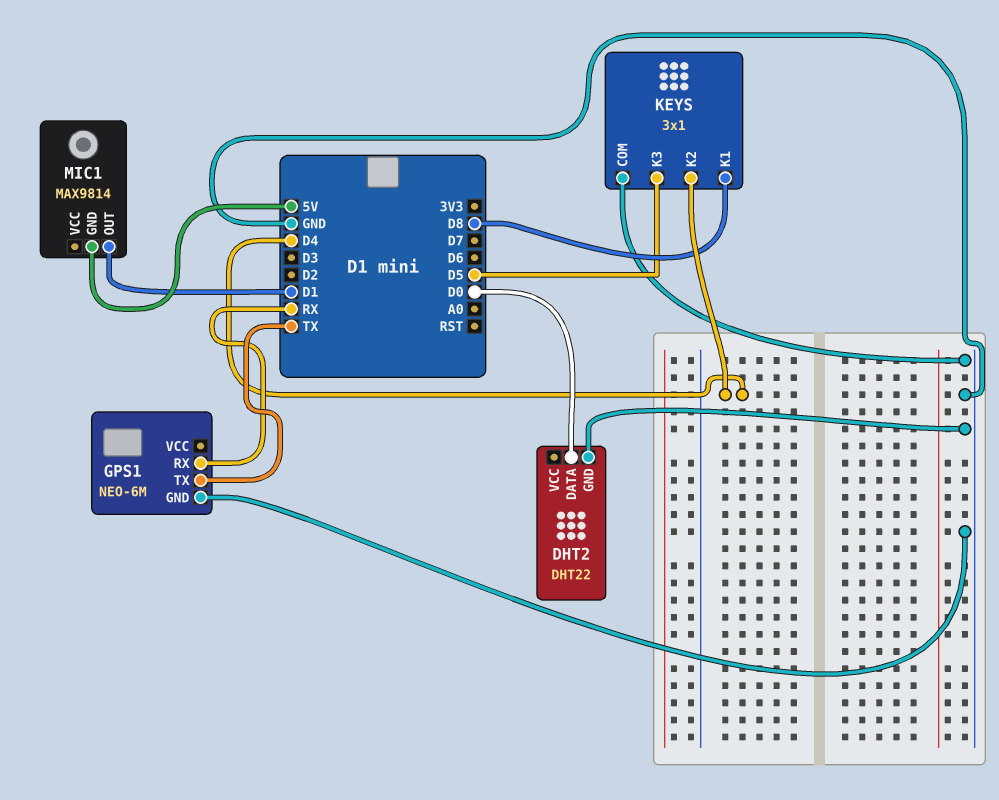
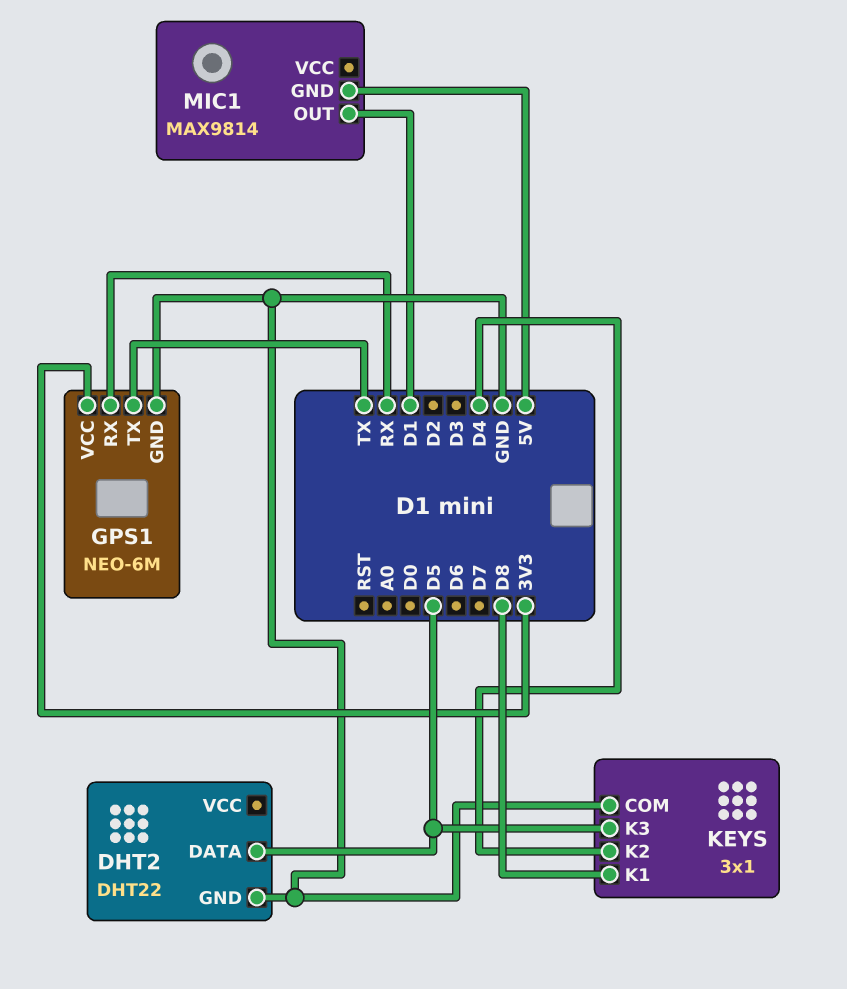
DHT2 pin DATA: D0 -> D5
GPS1 pin VCC: none -> 3V3

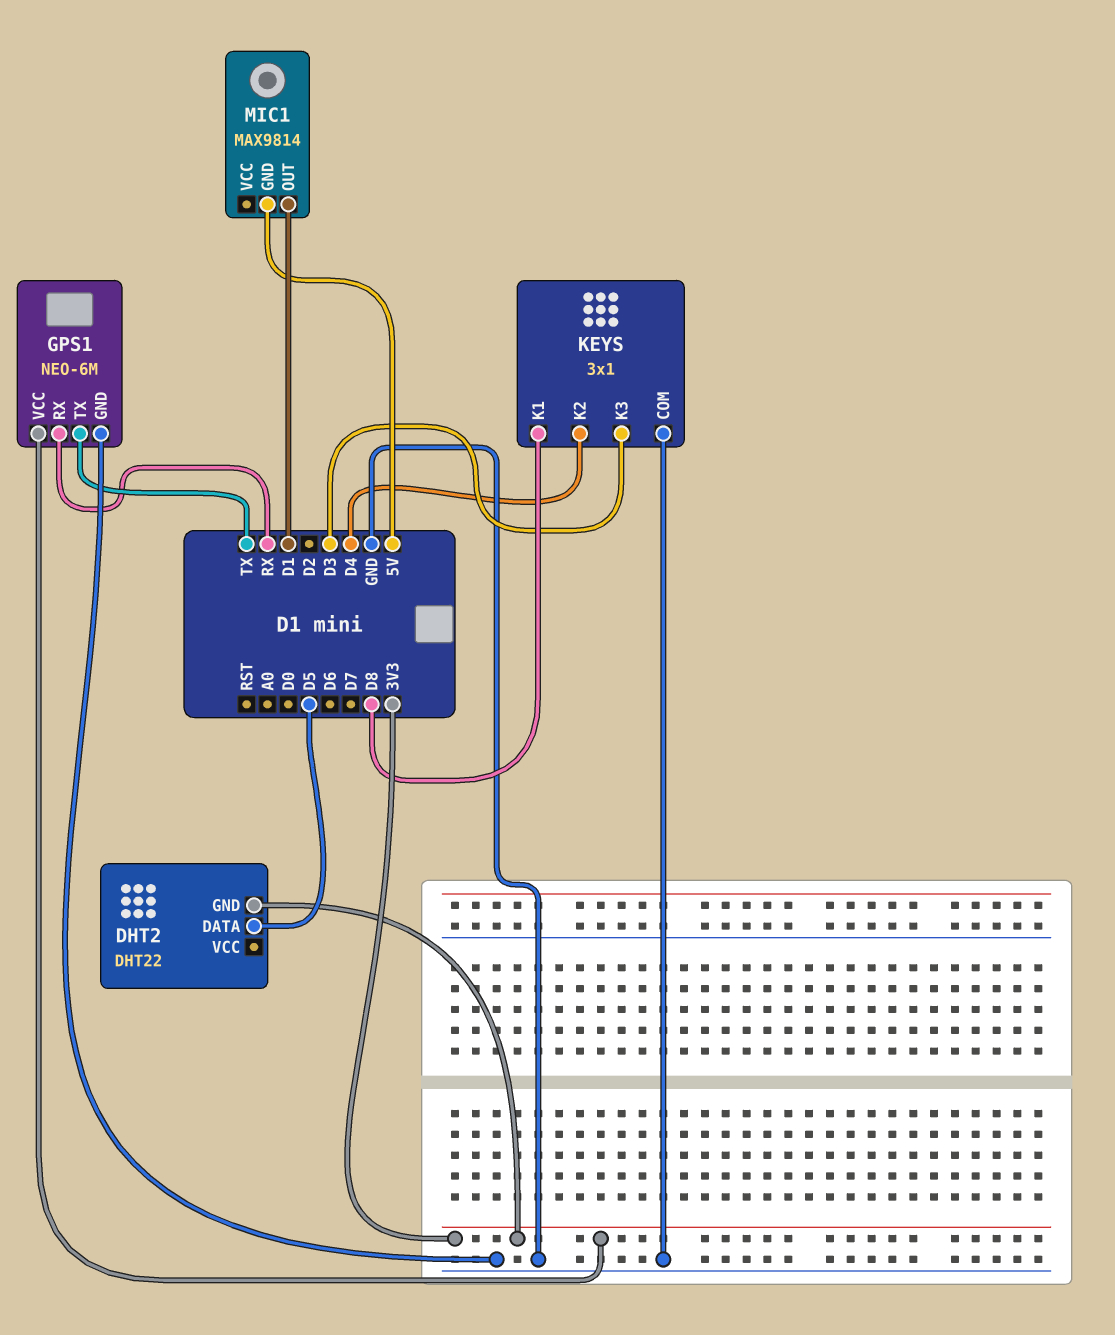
DHT2 pin GND: GND -> 3V3
KEYS pin K3: D5 -> D3

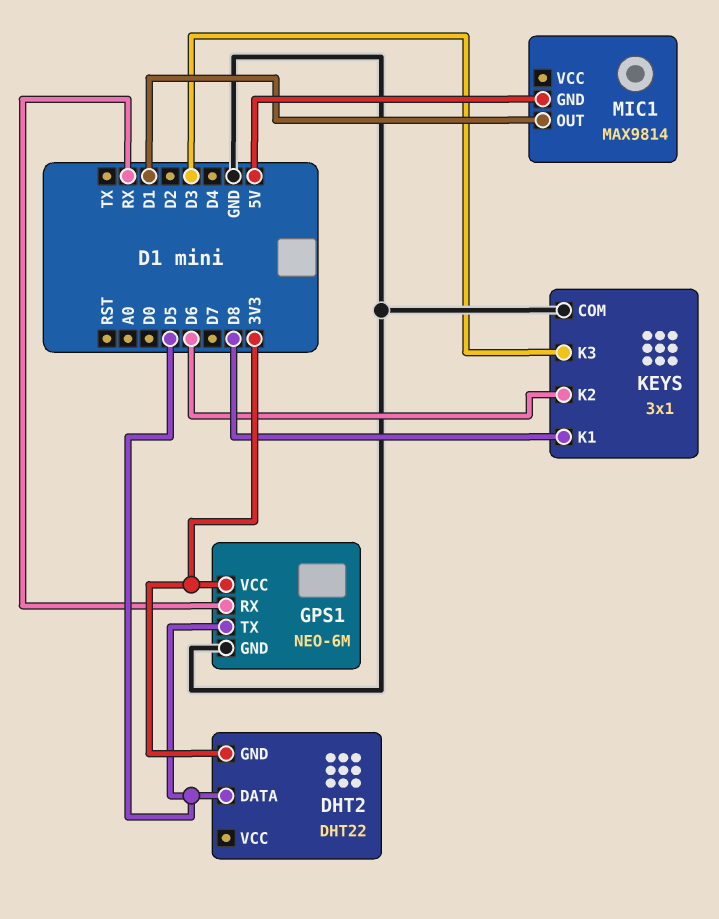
GPS1 pin TX: TX -> D5
KEYS pin K2: D4 -> D6

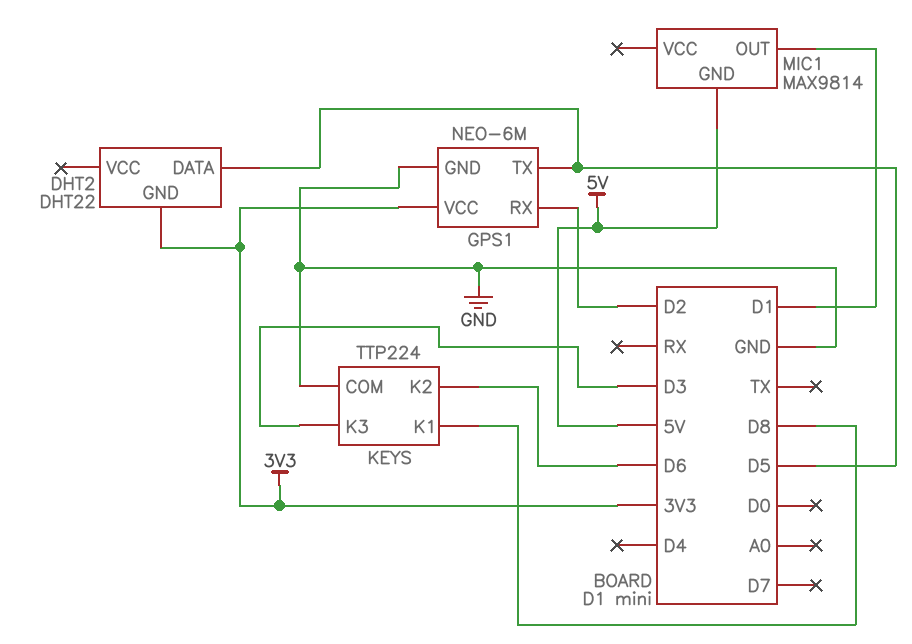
GPS1 pin RX: RX -> D2
KEYS: 3x1 -> TTP224

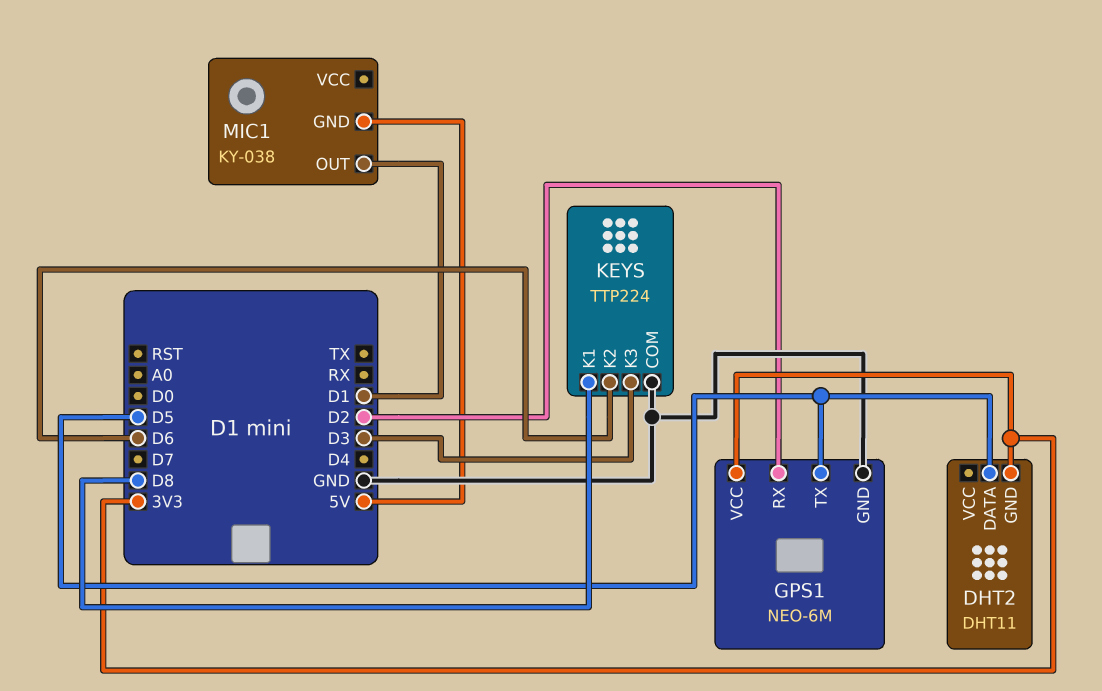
DHT2: DHT22 -> DHT11
MIC1: MAX9814 -> KY-038

